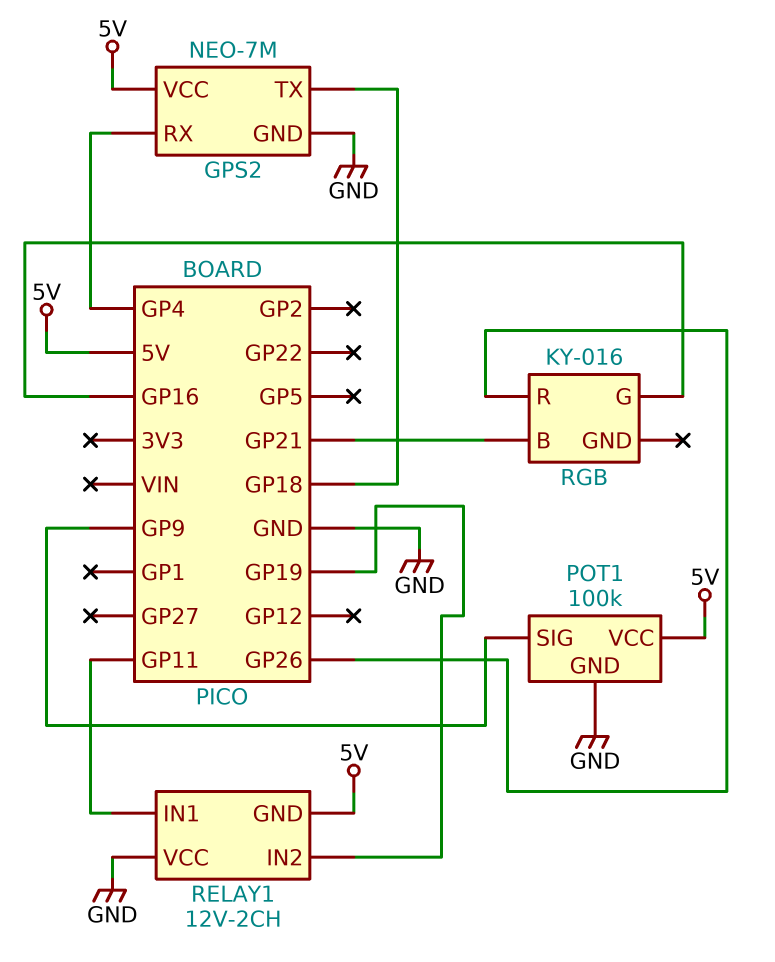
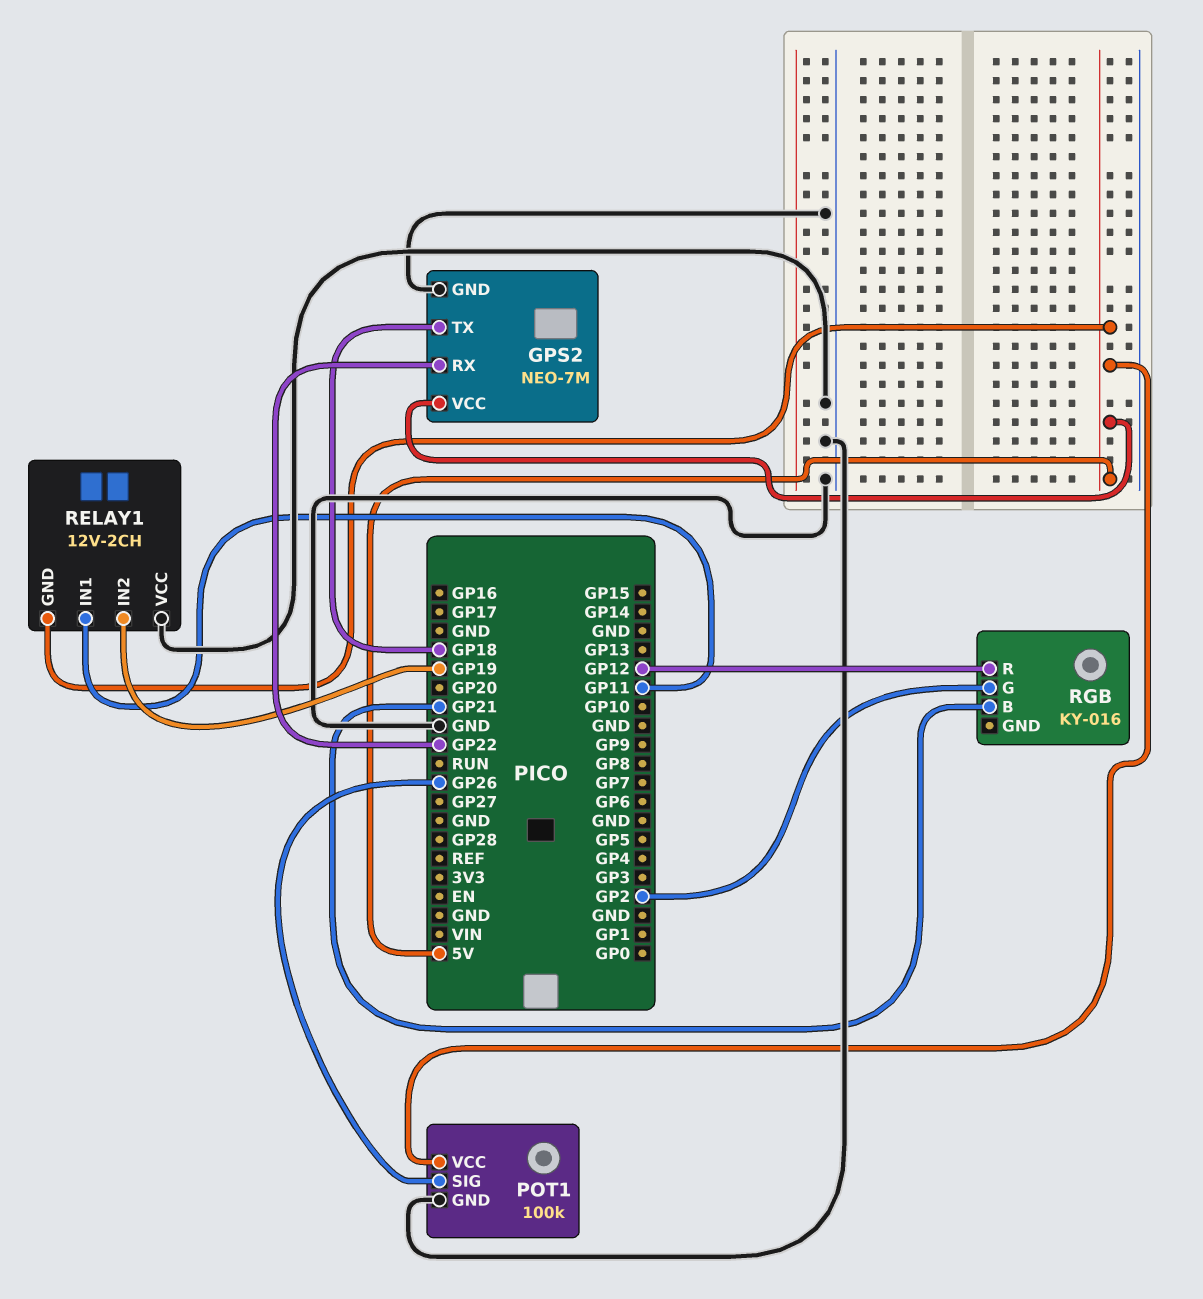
GPS2 pin RX: GP4 -> GP22
POT1 pin SIG: GP9 -> GP26
RGB pin G: GP16 -> GP2
RGB pin R: GP26 -> GP12

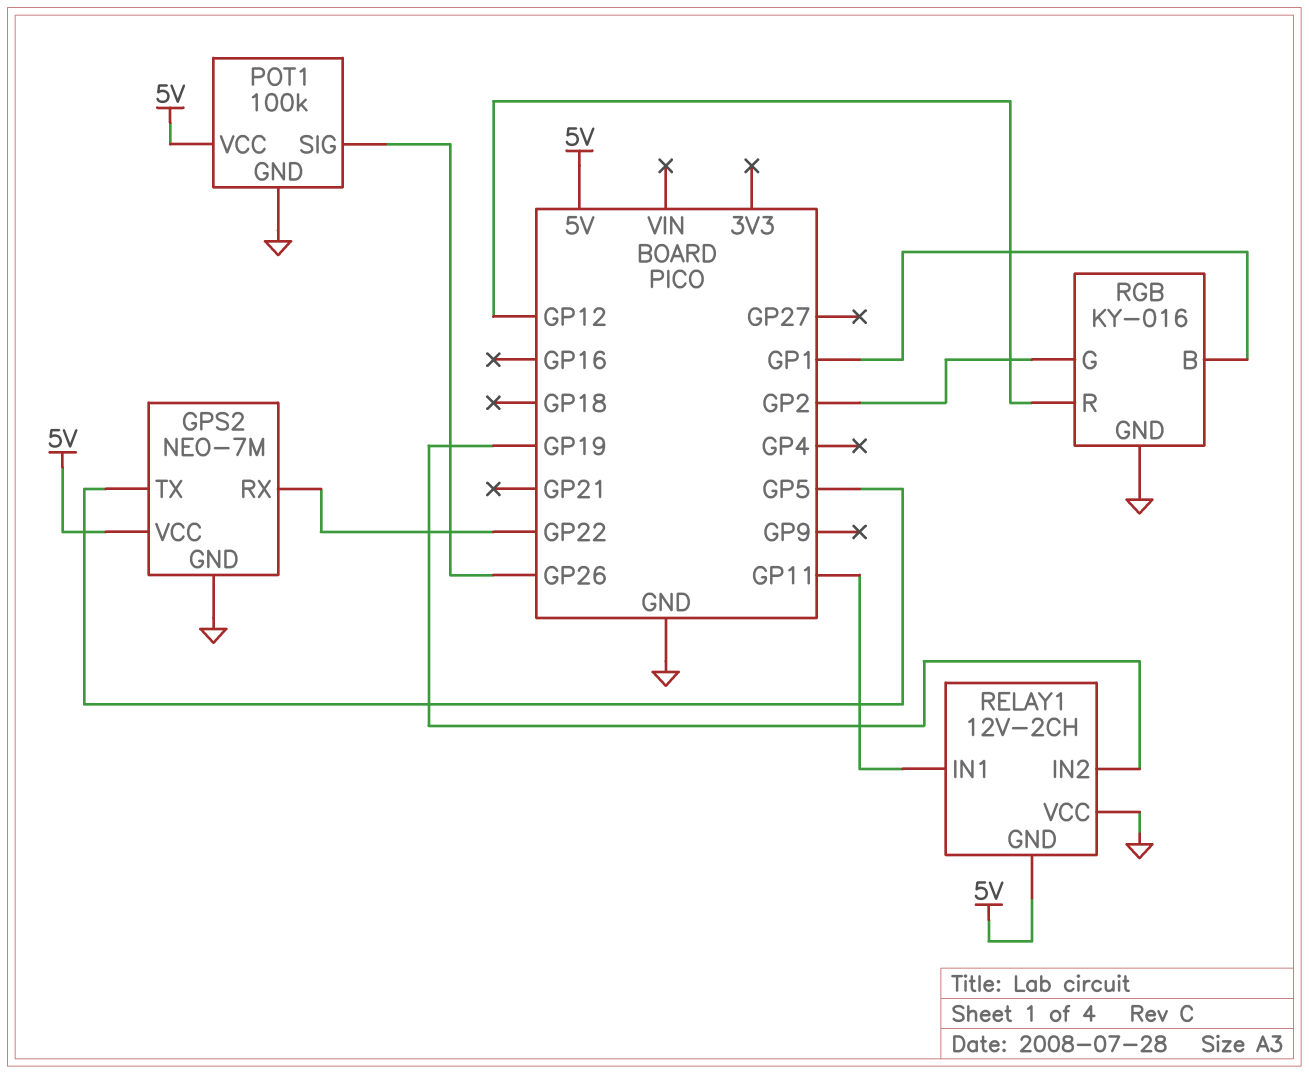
GPS2 pin TX: GP18 -> GP5
RGB pin B: GP21 -> GP1
RGB pin GND: none -> GND

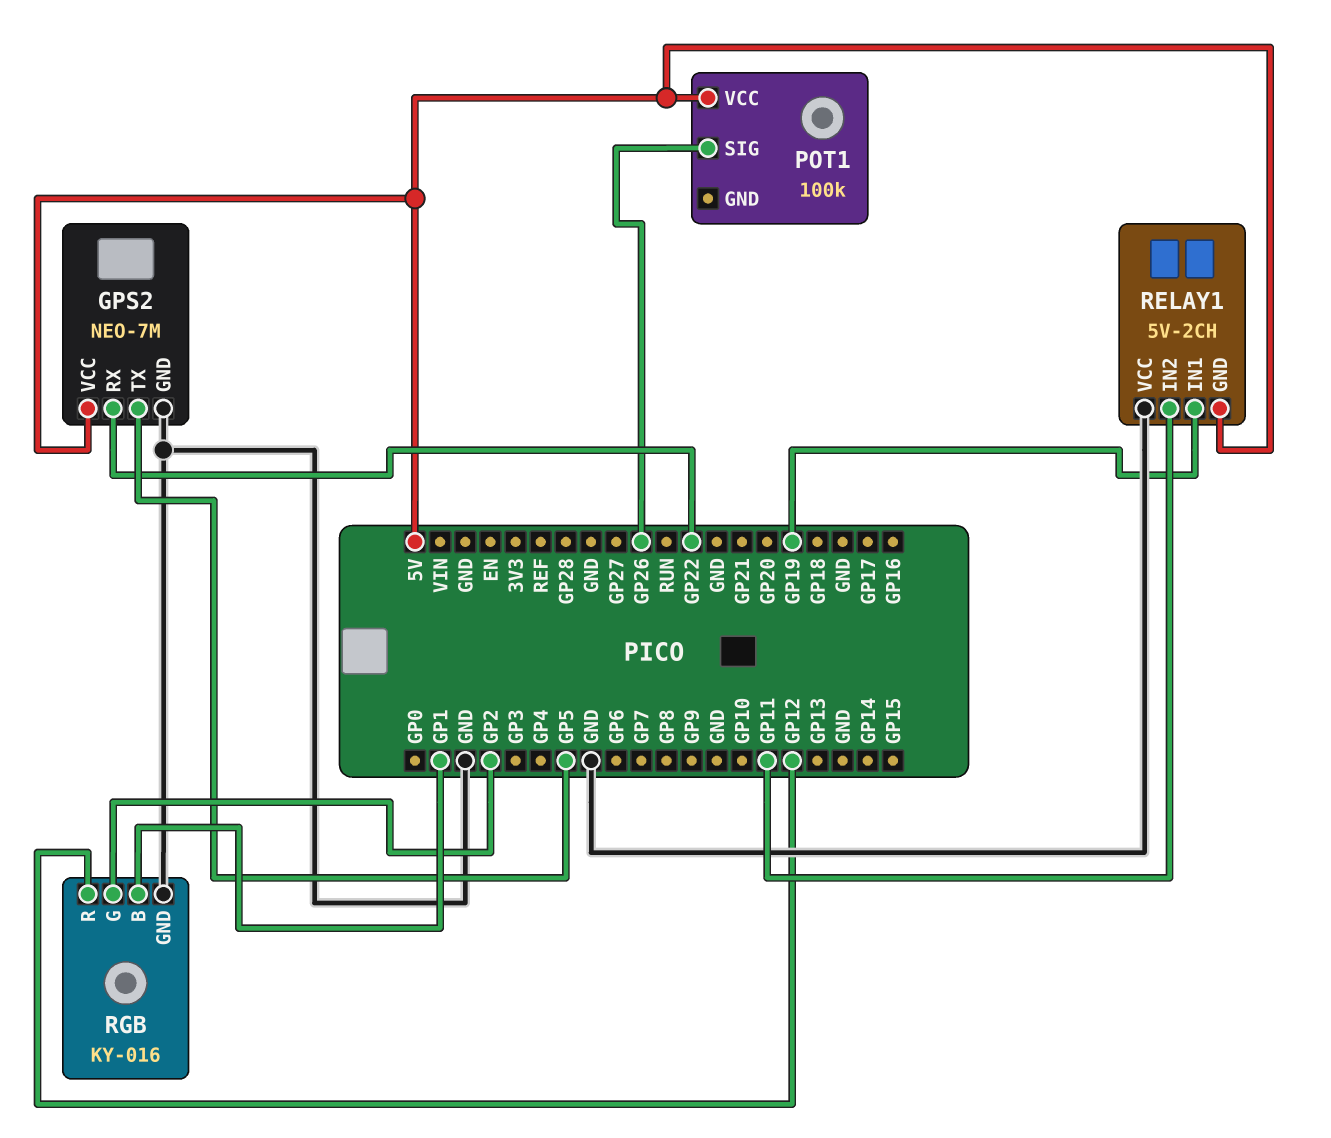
POT1 pin GND: GND -> none
RELAY1: 12V-2CH -> 5V-2CH
RELAY1 pin IN1: GP11 -> GP19
RELAY1 pin IN2: GP19 -> GP11

